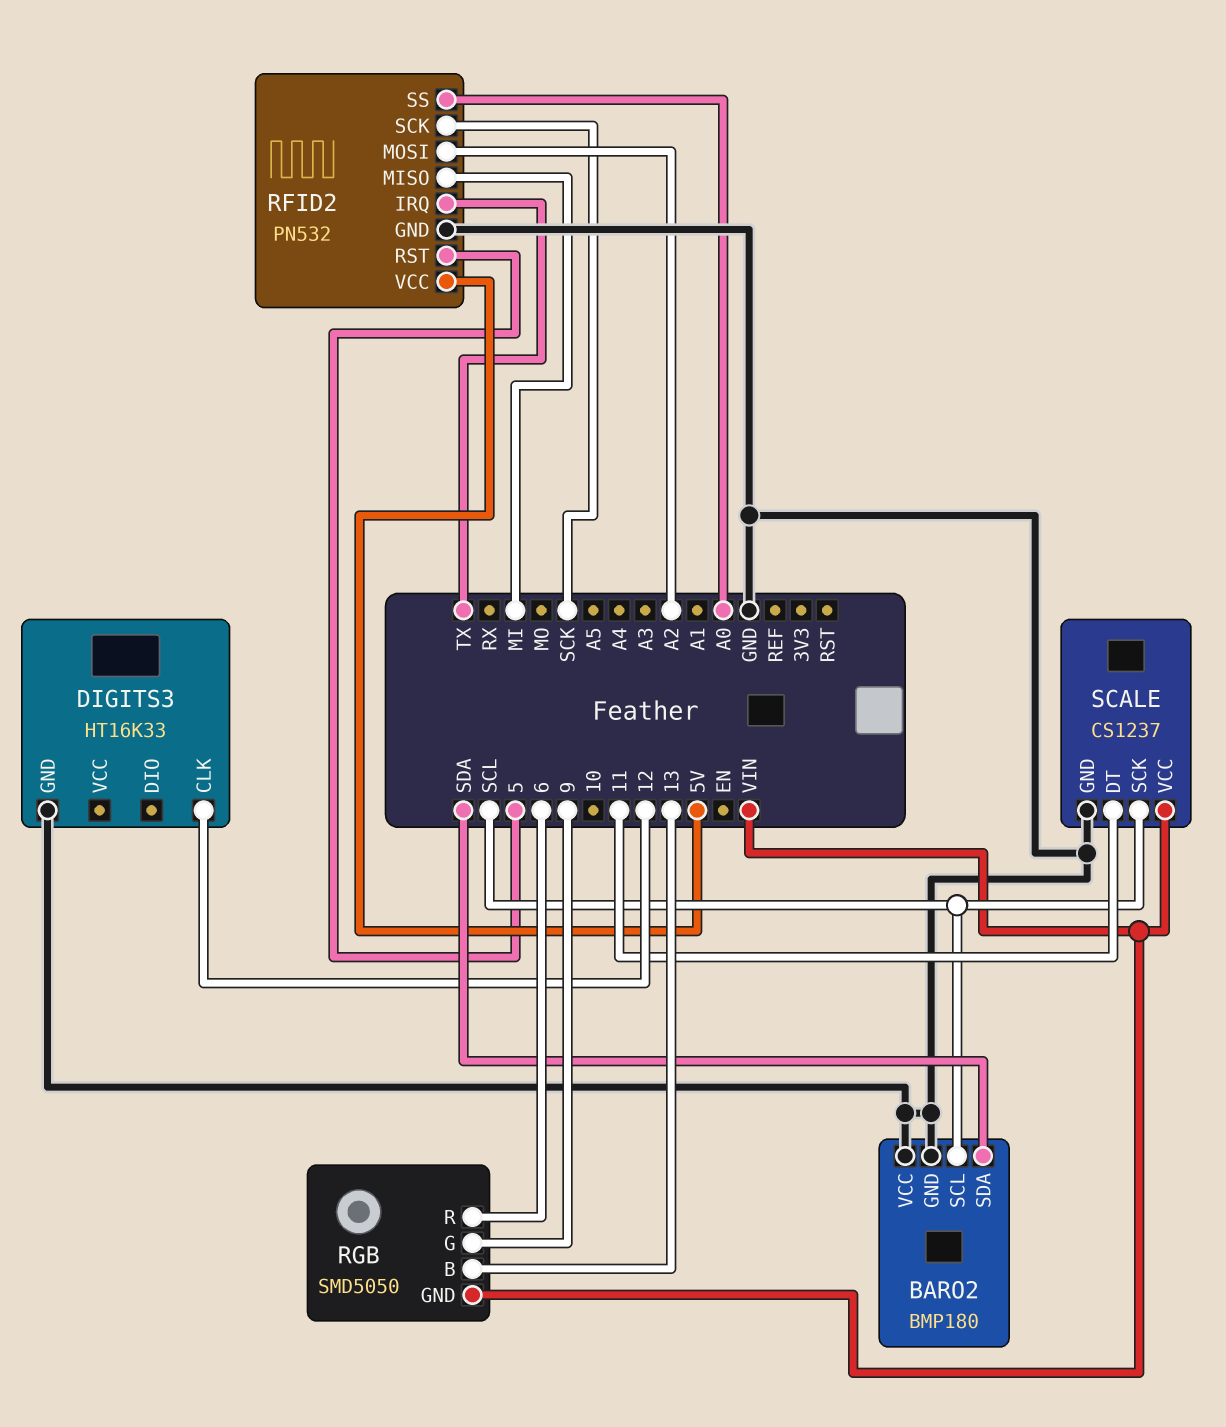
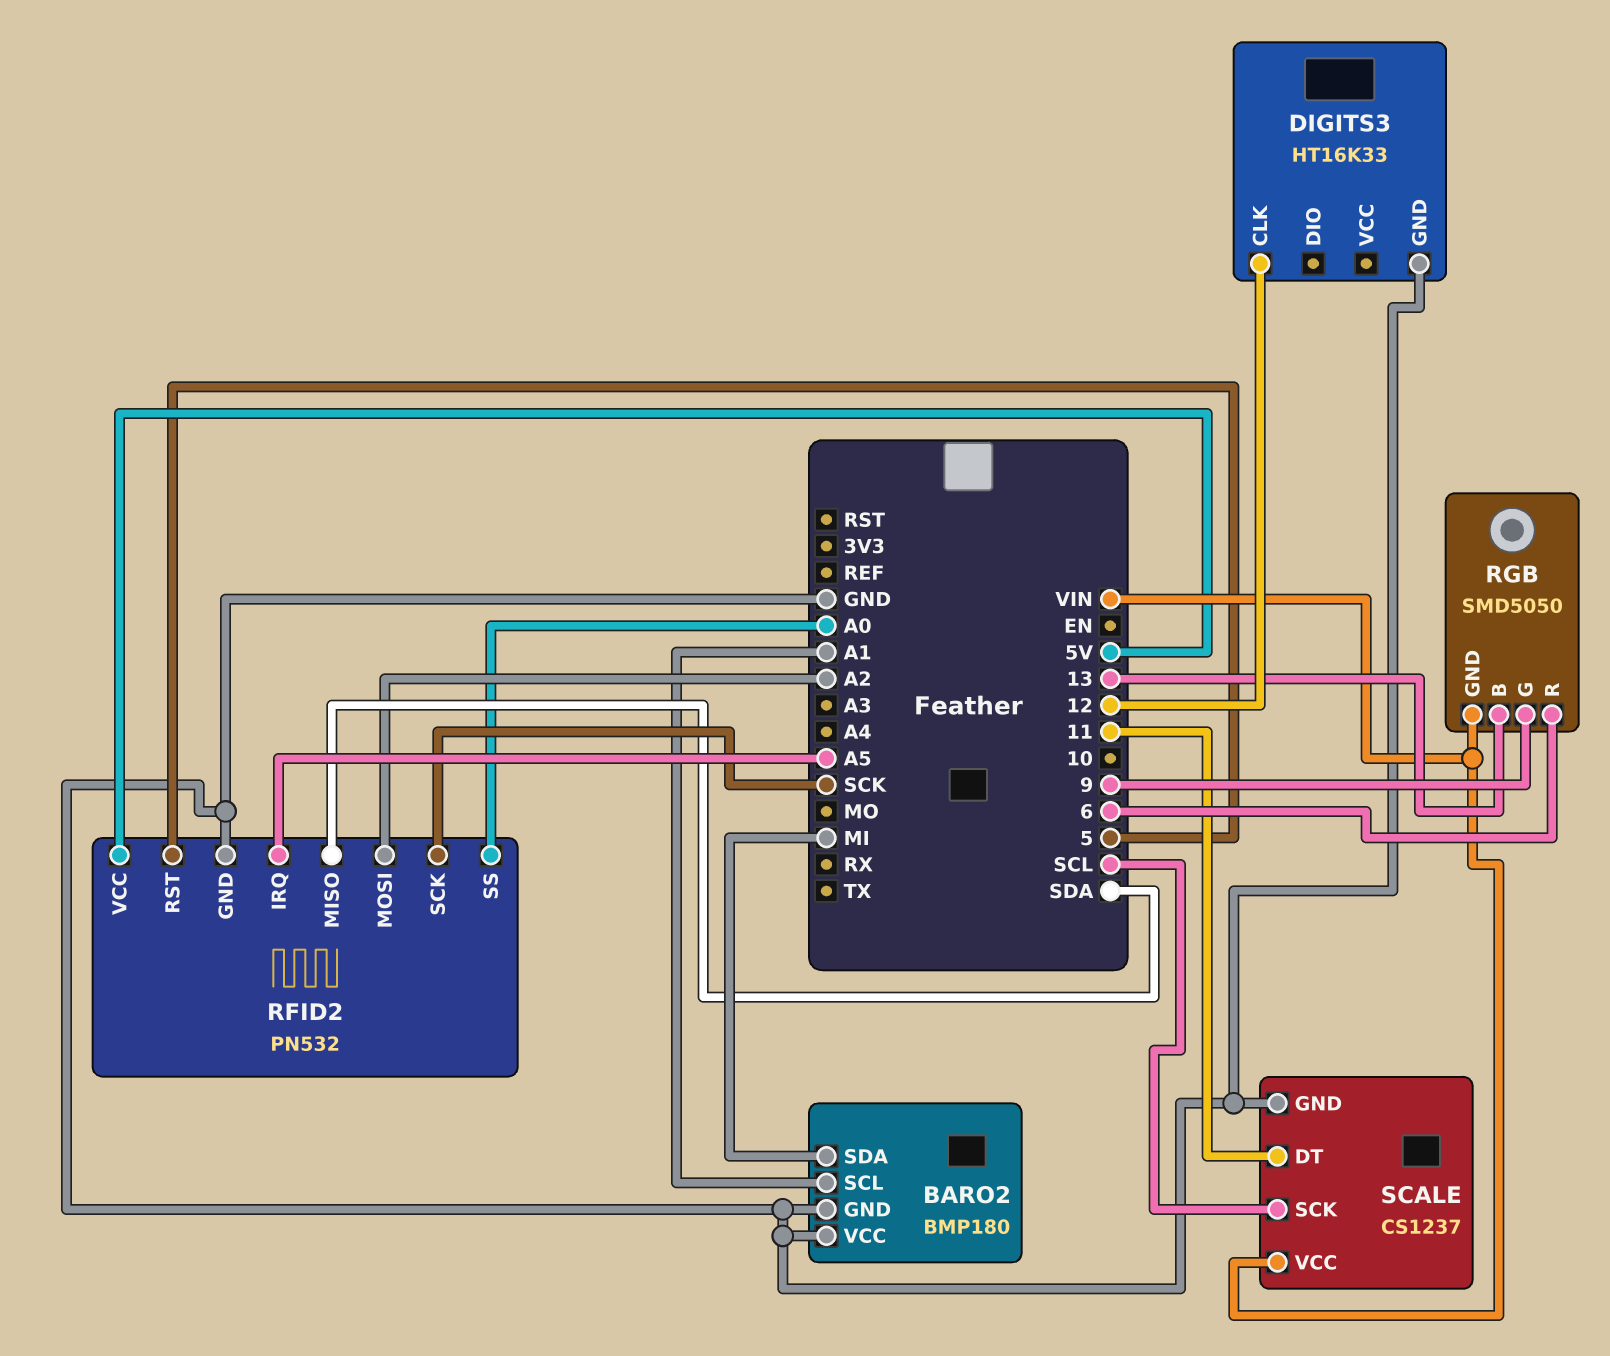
BARO2 pin SCL: SCL -> A1
BARO2 pin SDA: SDA -> MI
RFID2 pin IRQ: TX -> A5
RFID2 pin MISO: MI -> SDA

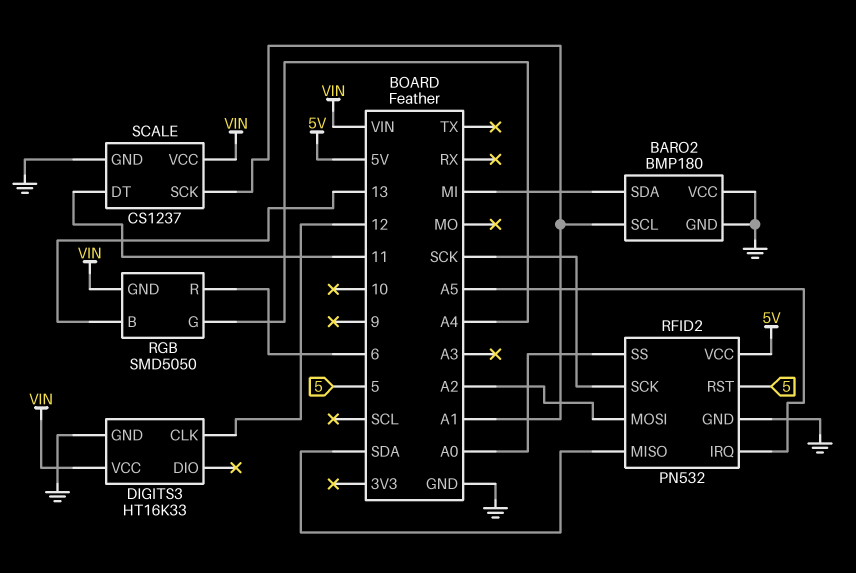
DIGITS3 pin VCC: none -> VIN
RGB pin G: 9 -> A4
SCALE pin SCK: SCL -> A1

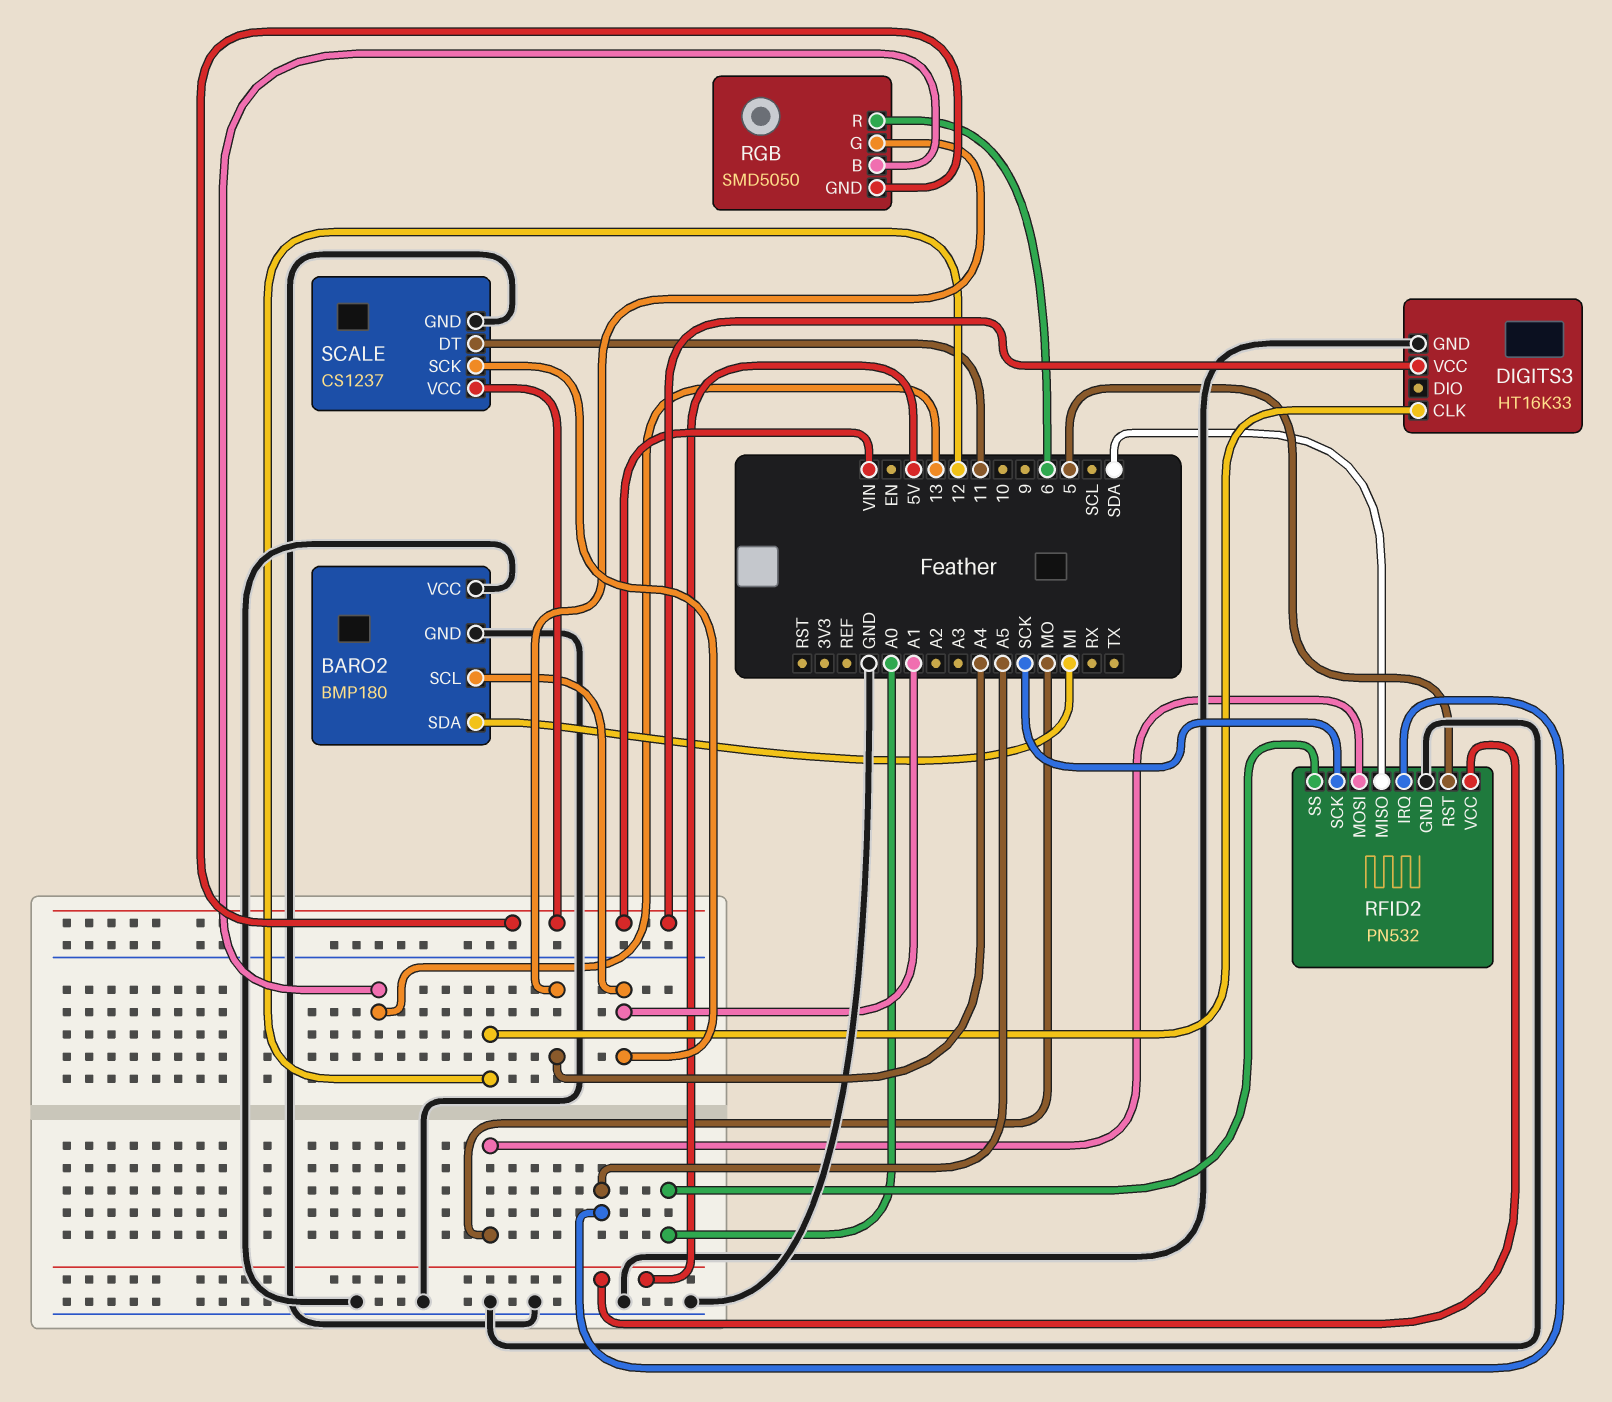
RFID2 pin MOSI: A2 -> MO

